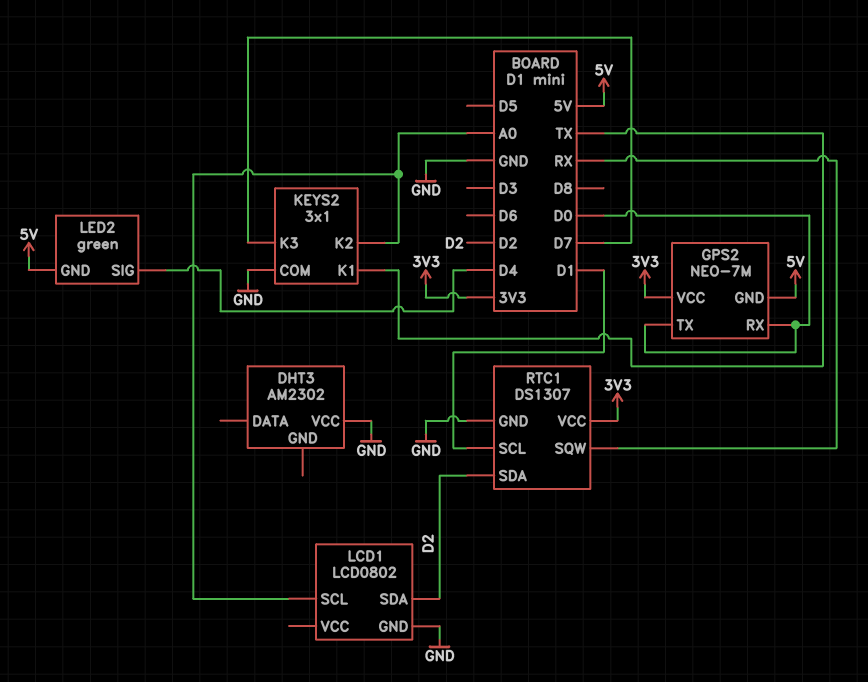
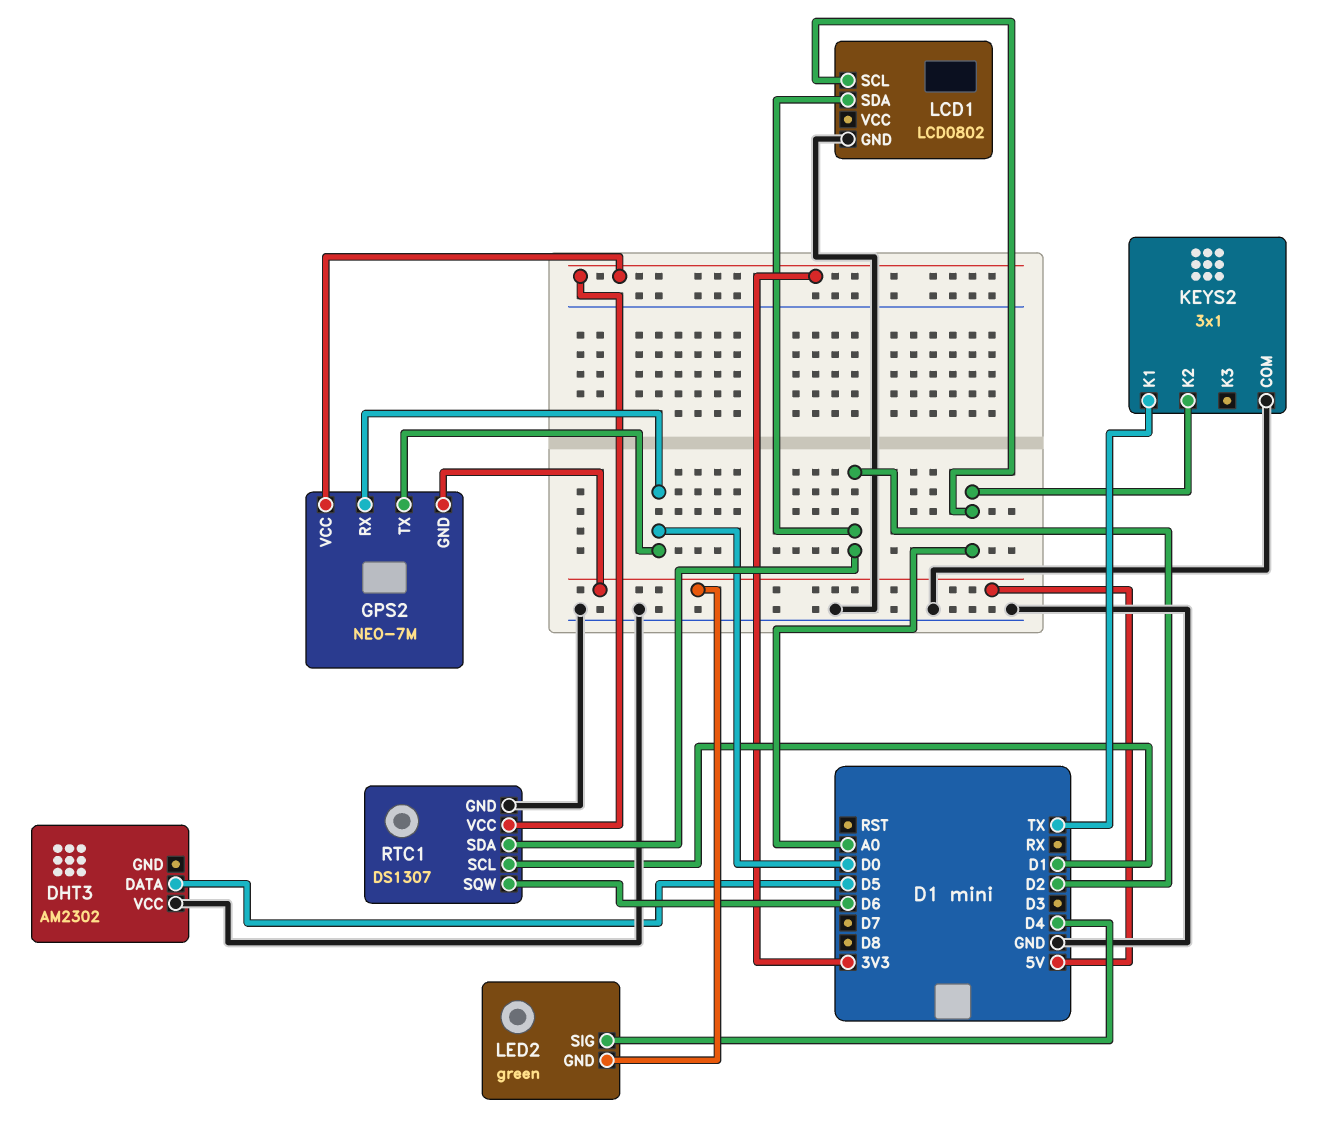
DHT3 pin DATA: none -> D5
KEYS2 pin K3: D7 -> none
RTC1 pin SQW: RX -> D6

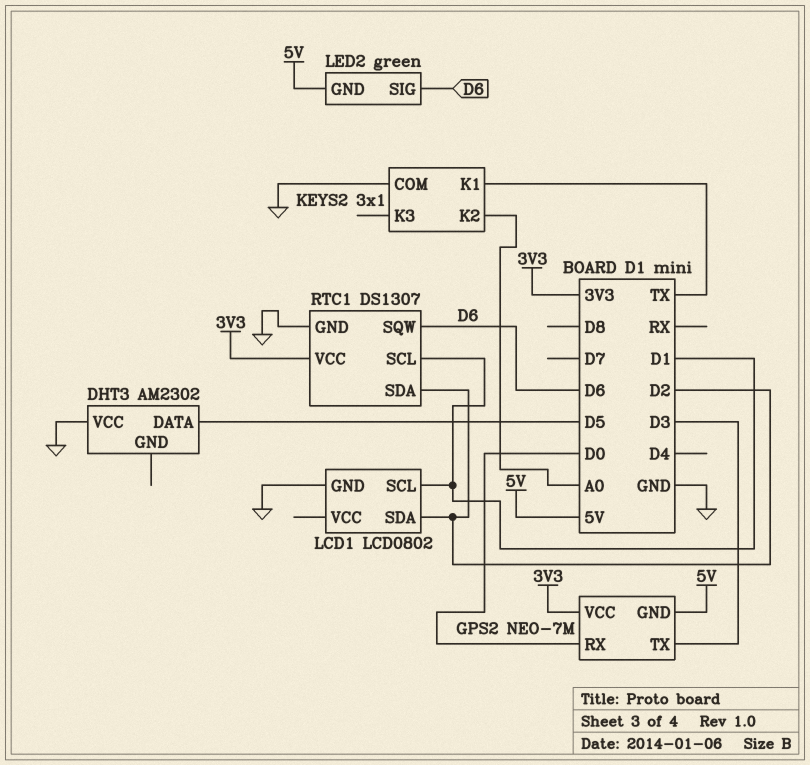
GPS2 pin TX: D0 -> D3
LCD1 pin SCL: A0 -> D1
LED2 pin SIG: D4 -> D6

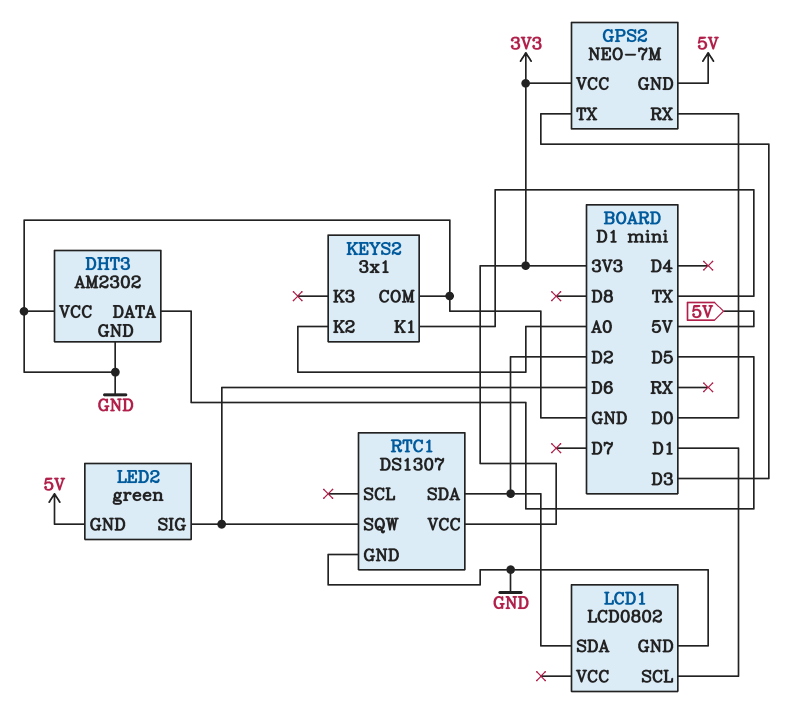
DHT3 pin GND: none -> GND
RTC1 pin SCL: D1 -> none

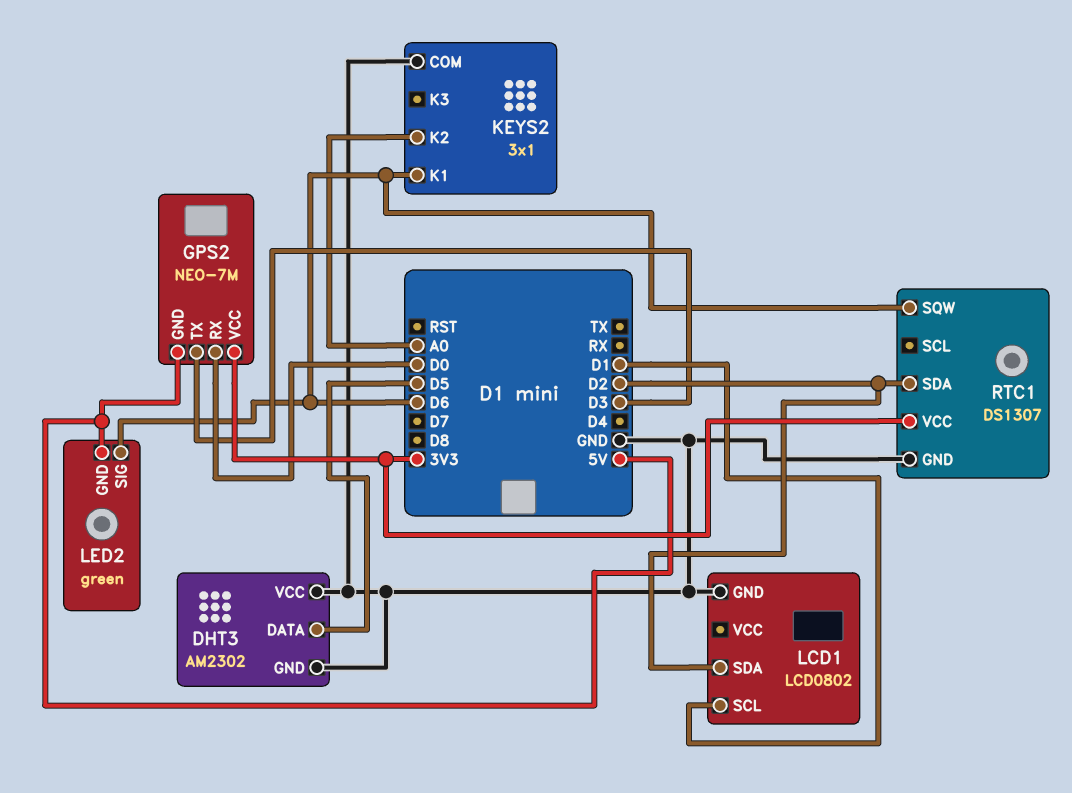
KEYS2 pin K1: TX -> D6

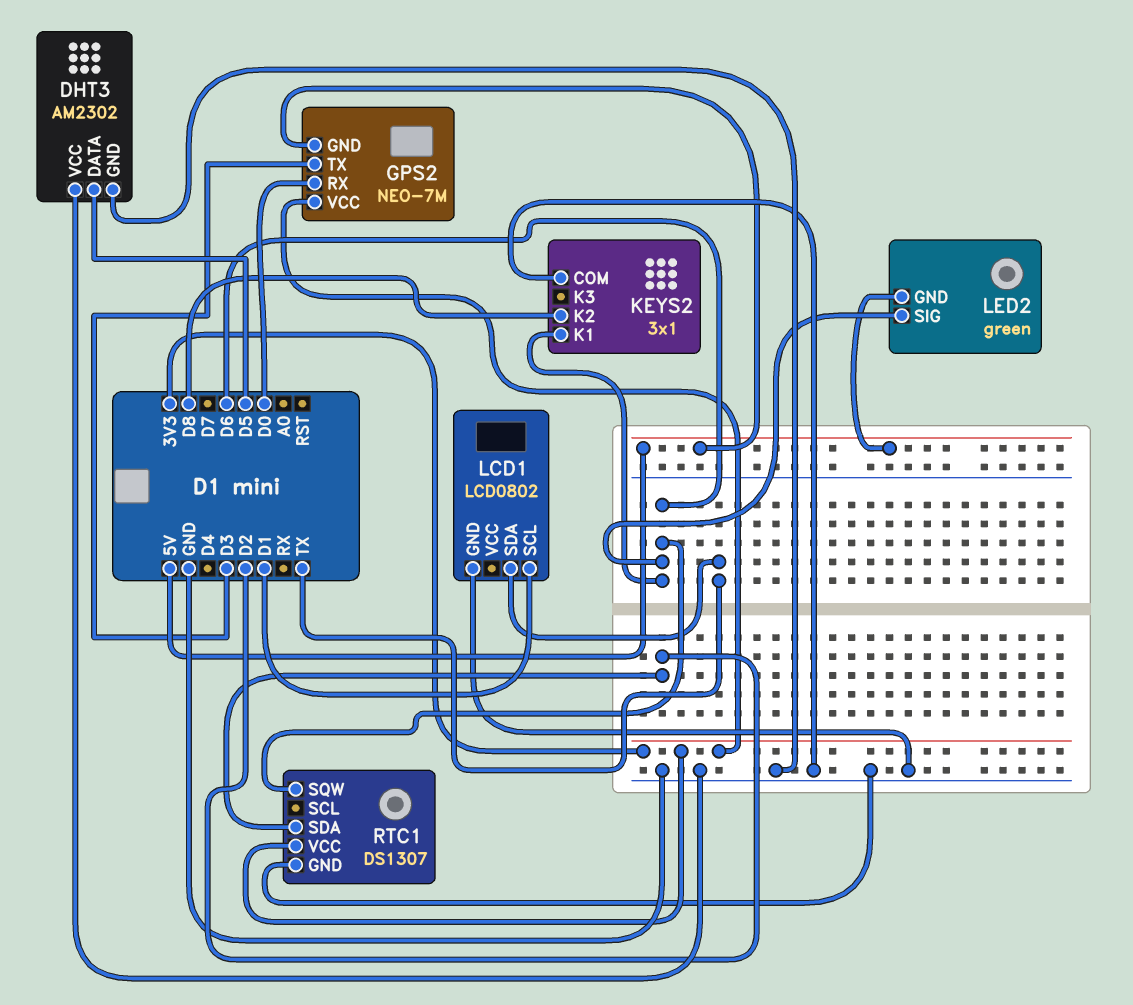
KEYS2 pin K2: A0 -> D8
LCD1 pin SDA: D2 -> TX

